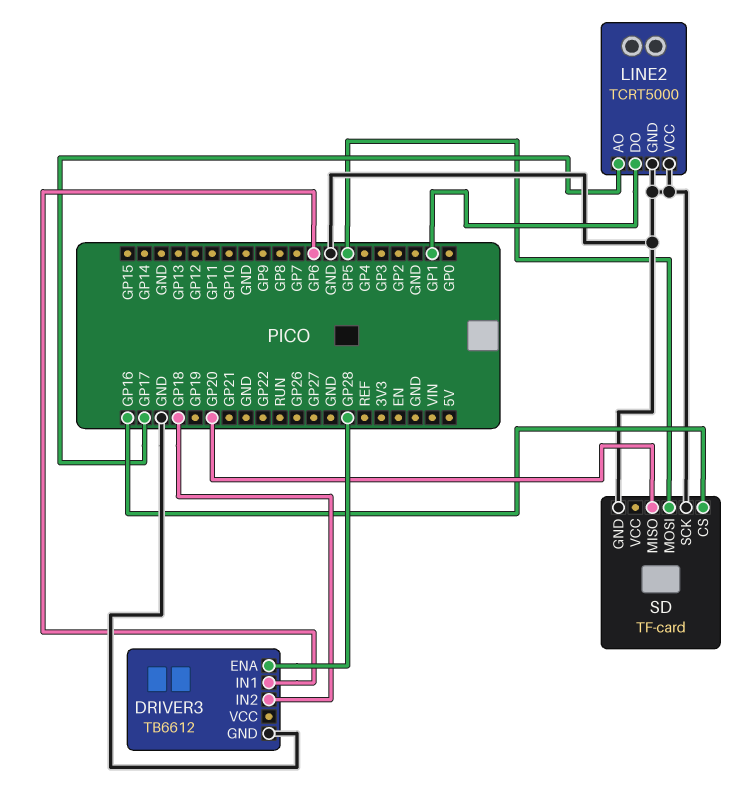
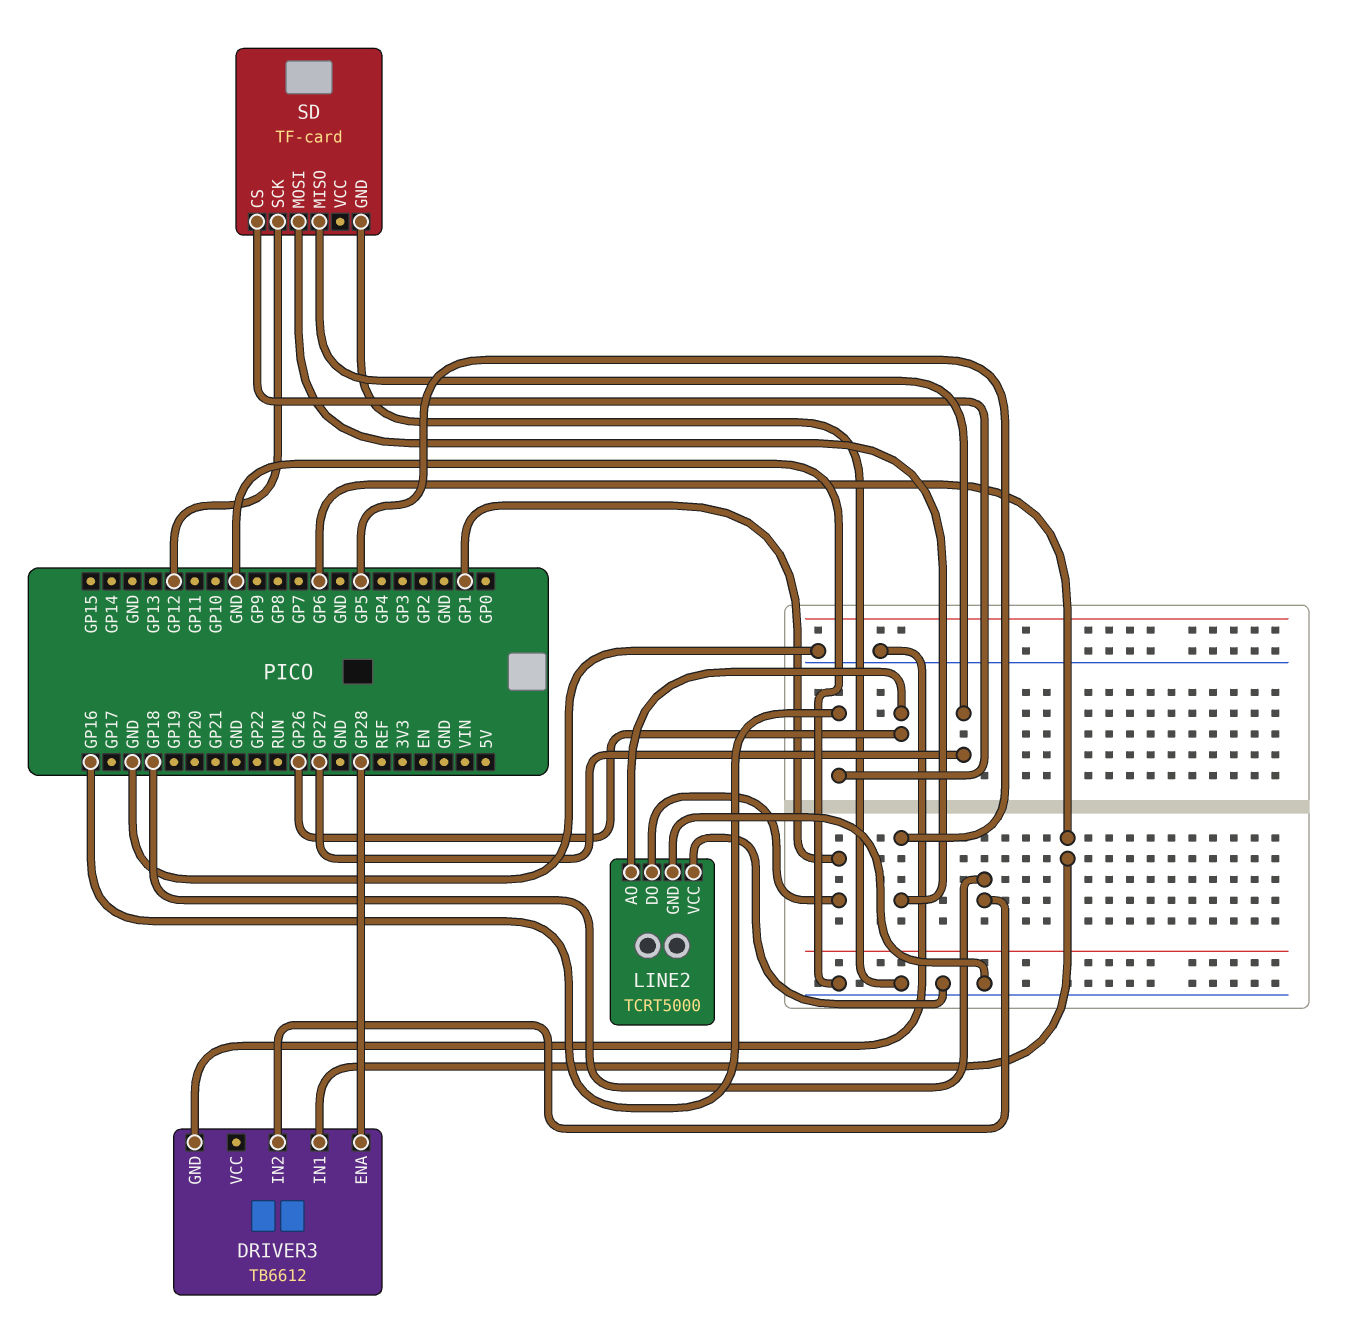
LINE2 pin AO: GP17 -> GP26
SD pin MISO: GP20 -> GP27
SD pin SCK: GND -> GP12

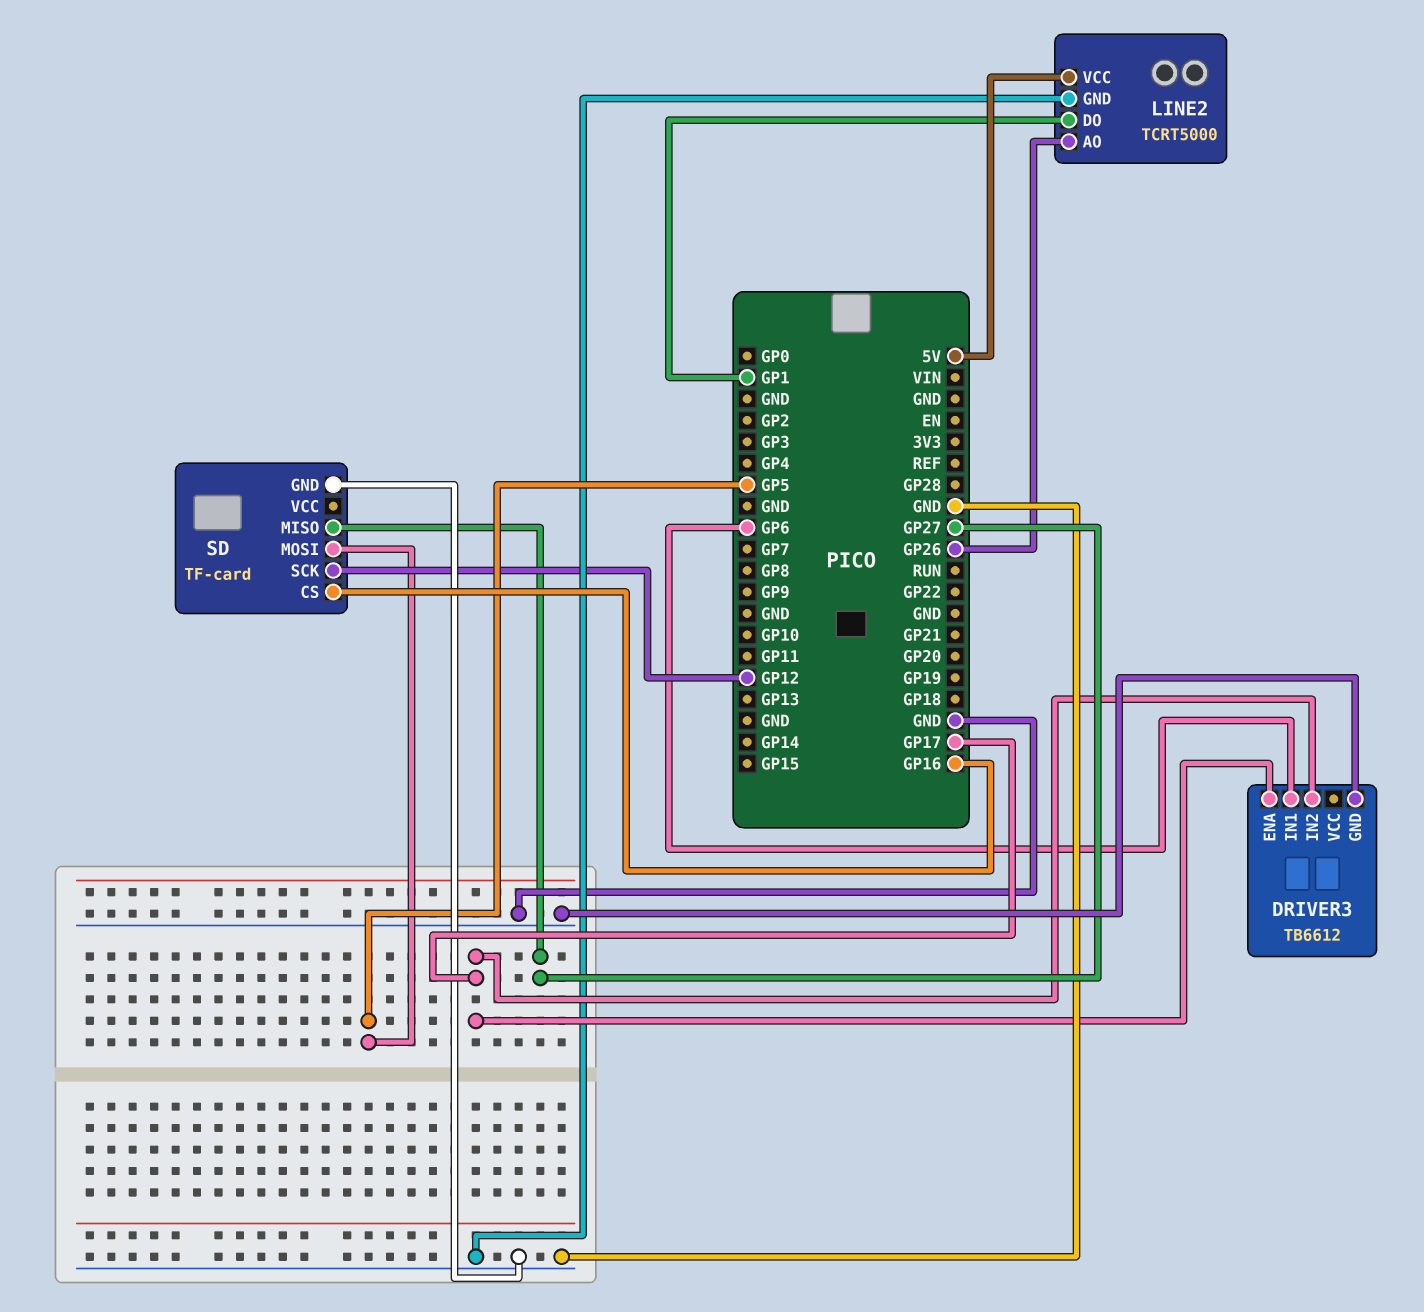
DRIVER3 pin ENA: GP28 -> GP17
DRIVER3 pin IN2: GP18 -> GP17
LINE2 pin VCC: GND -> 5V

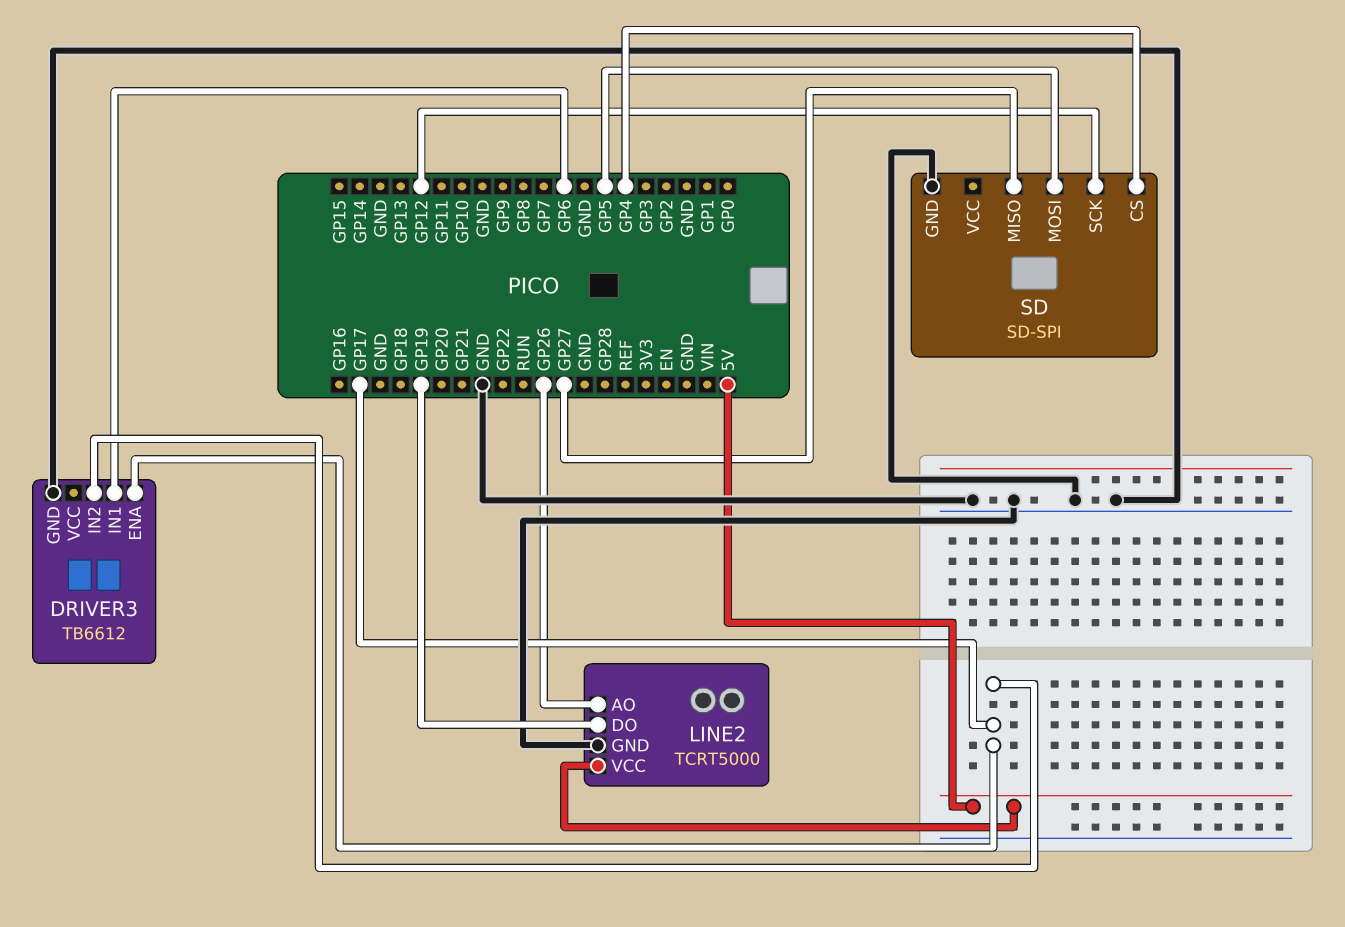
LINE2 pin DO: GP1 -> GP19
SD: TF-card -> SD-SPI
SD pin CS: GP16 -> GP4

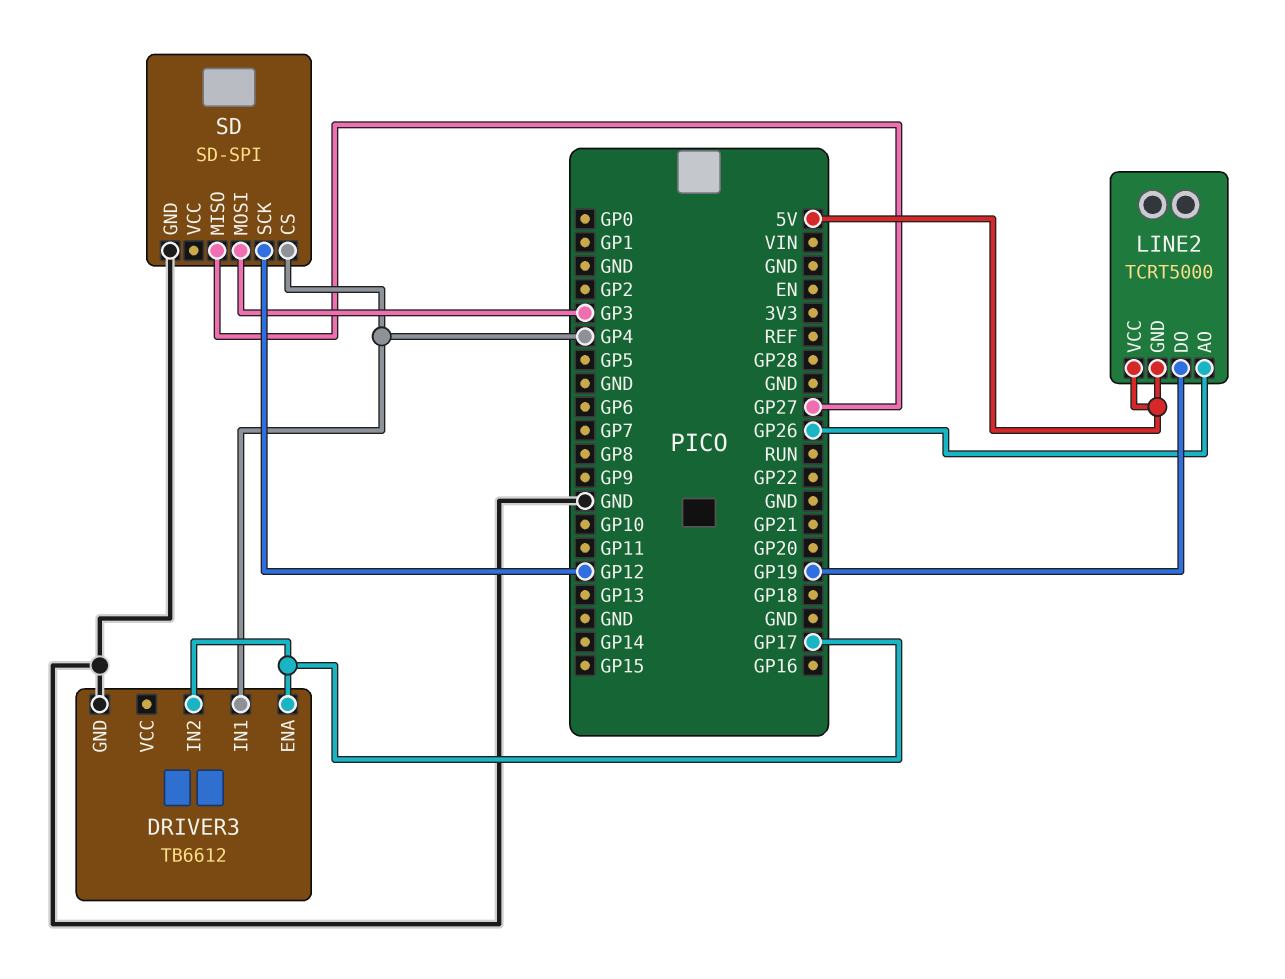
DRIVER3 pin IN1: GP6 -> GP4
LINE2 pin GND: GND -> 5V
SD pin MOSI: GP5 -> GP3

